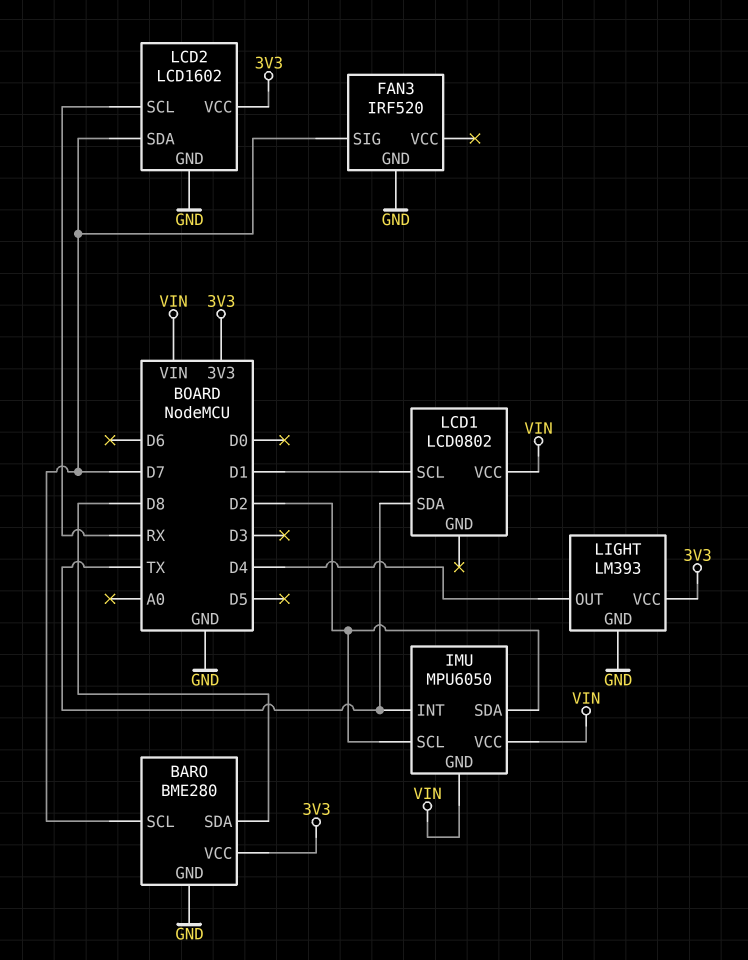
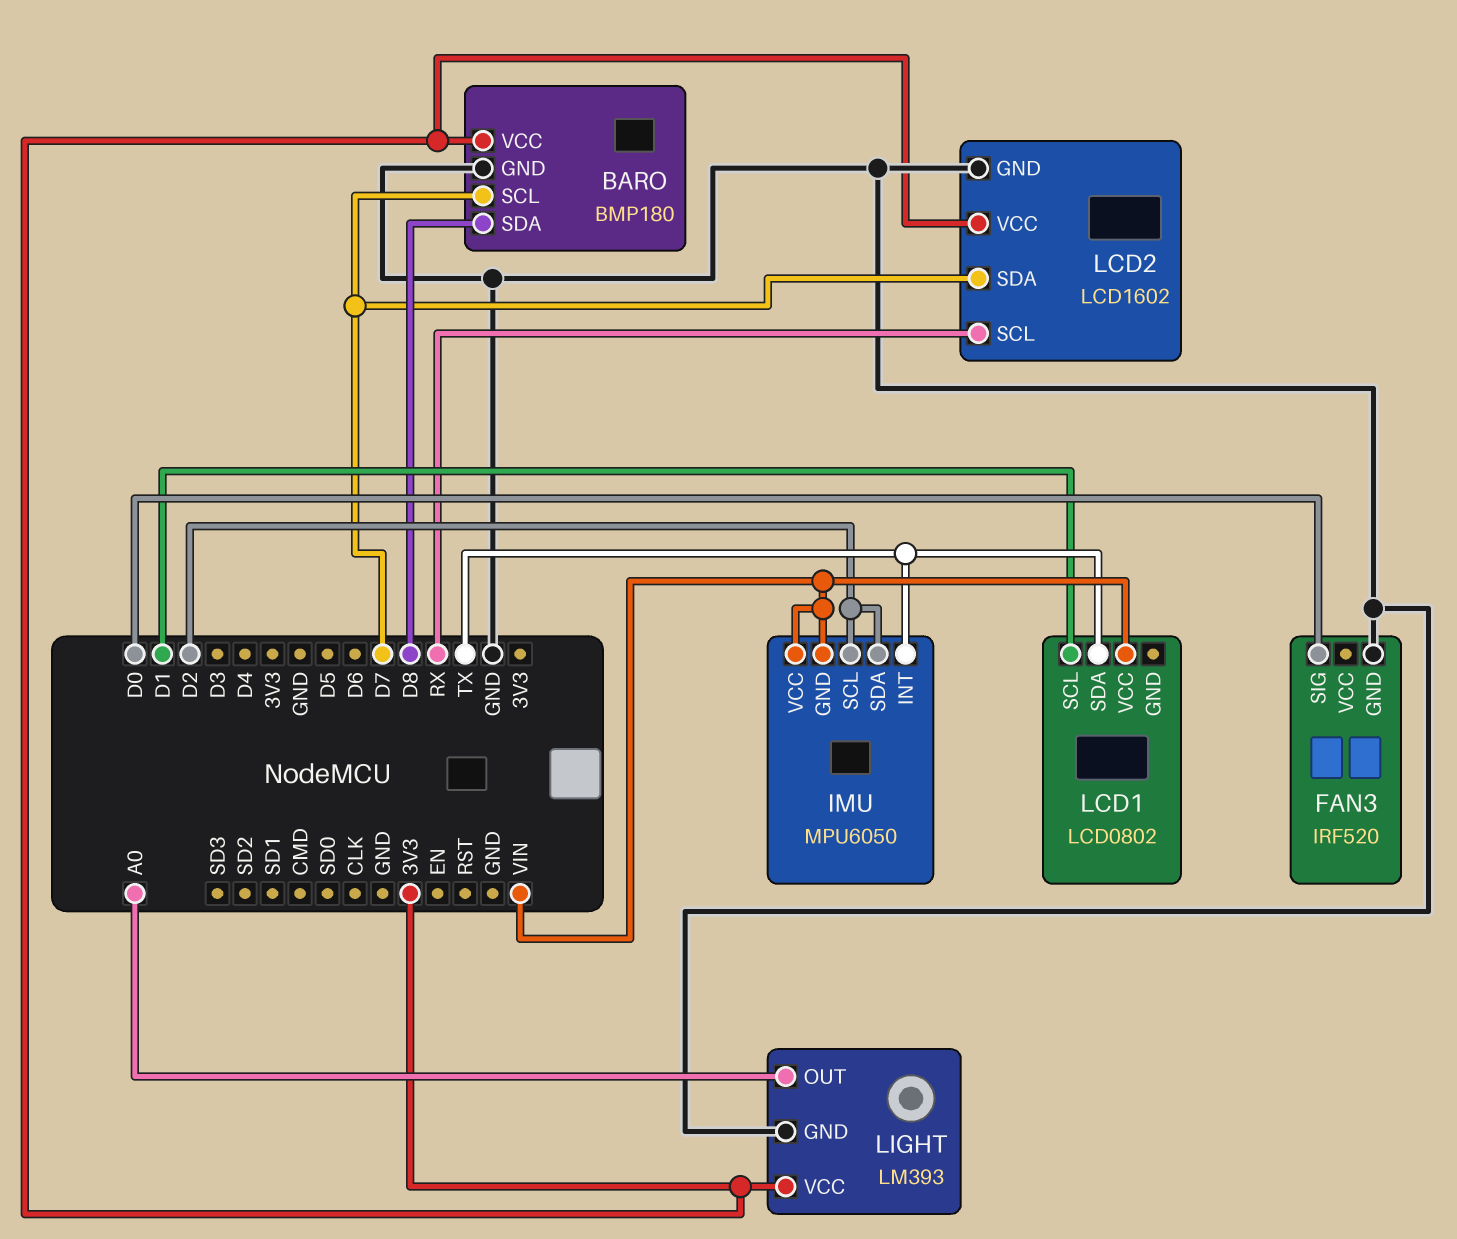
BARO: BME280 -> BMP180
FAN3 pin SIG: D7 -> D0
LIGHT pin OUT: D4 -> A0

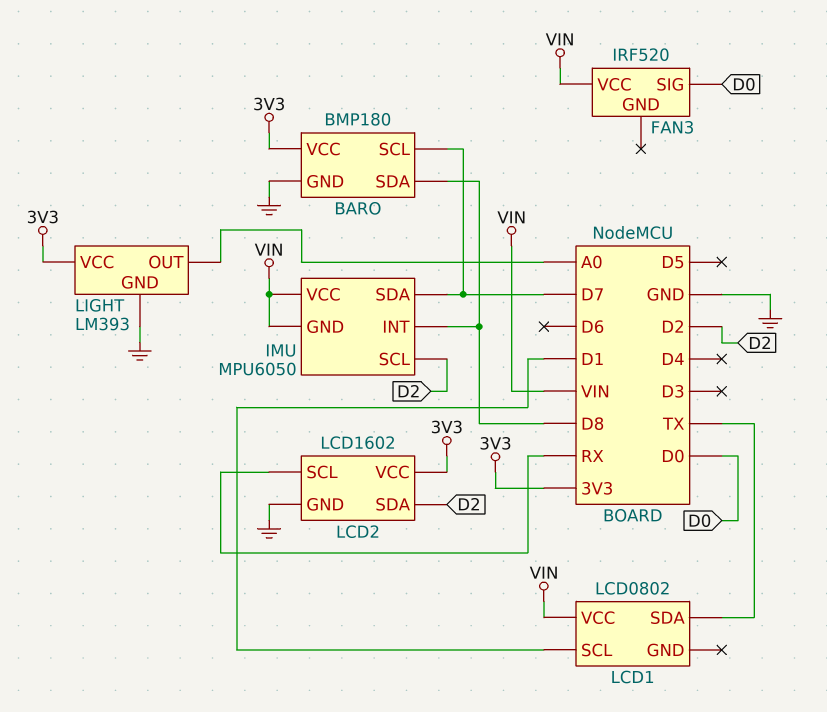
FAN3 pin GND: GND -> none
FAN3 pin VCC: none -> VIN
IMU pin INT: TX -> D8
IMU pin SDA: D2 -> D7
LCD2 pin SDA: D7 -> D2

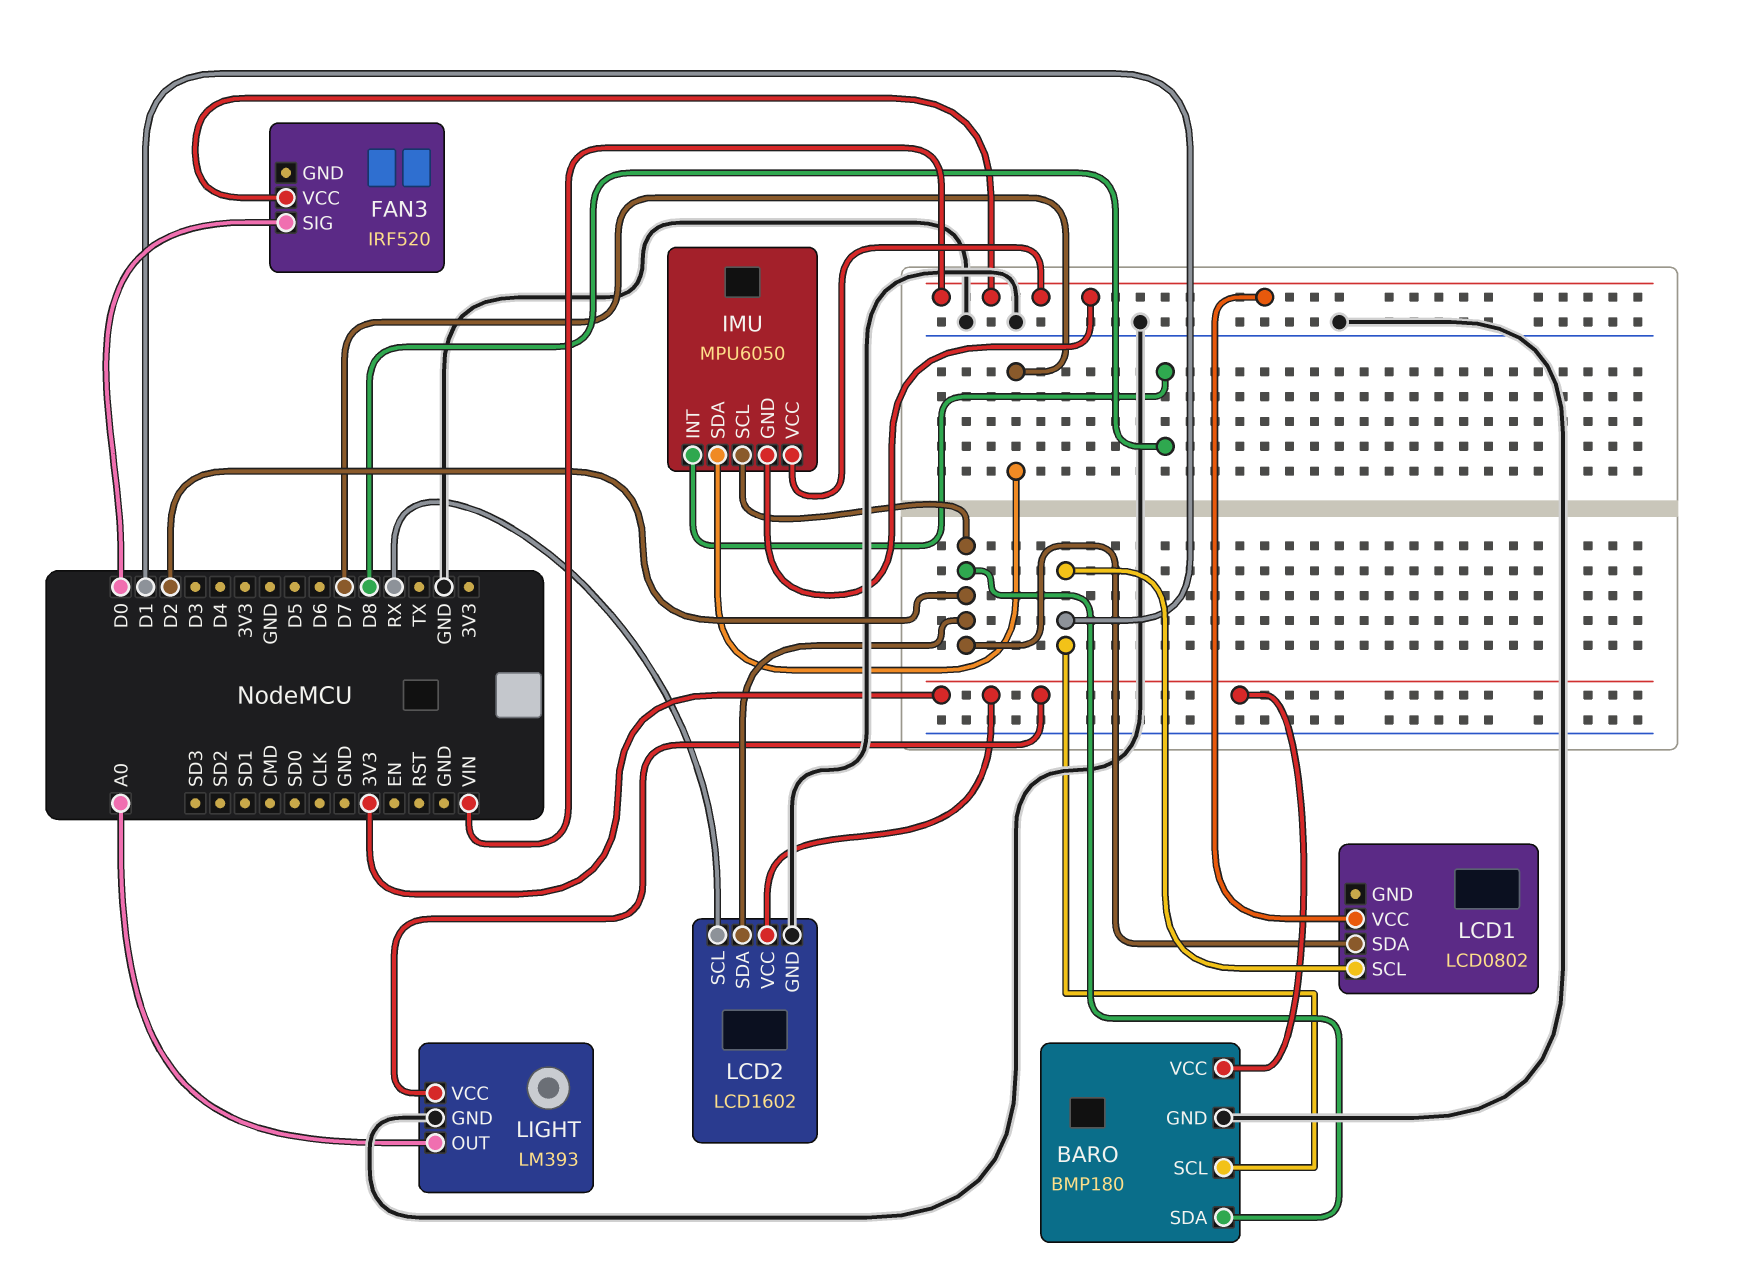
BARO pin SCL: D7 -> D1
BARO pin SDA: D8 -> D2
LCD1 pin SDA: TX -> D2

